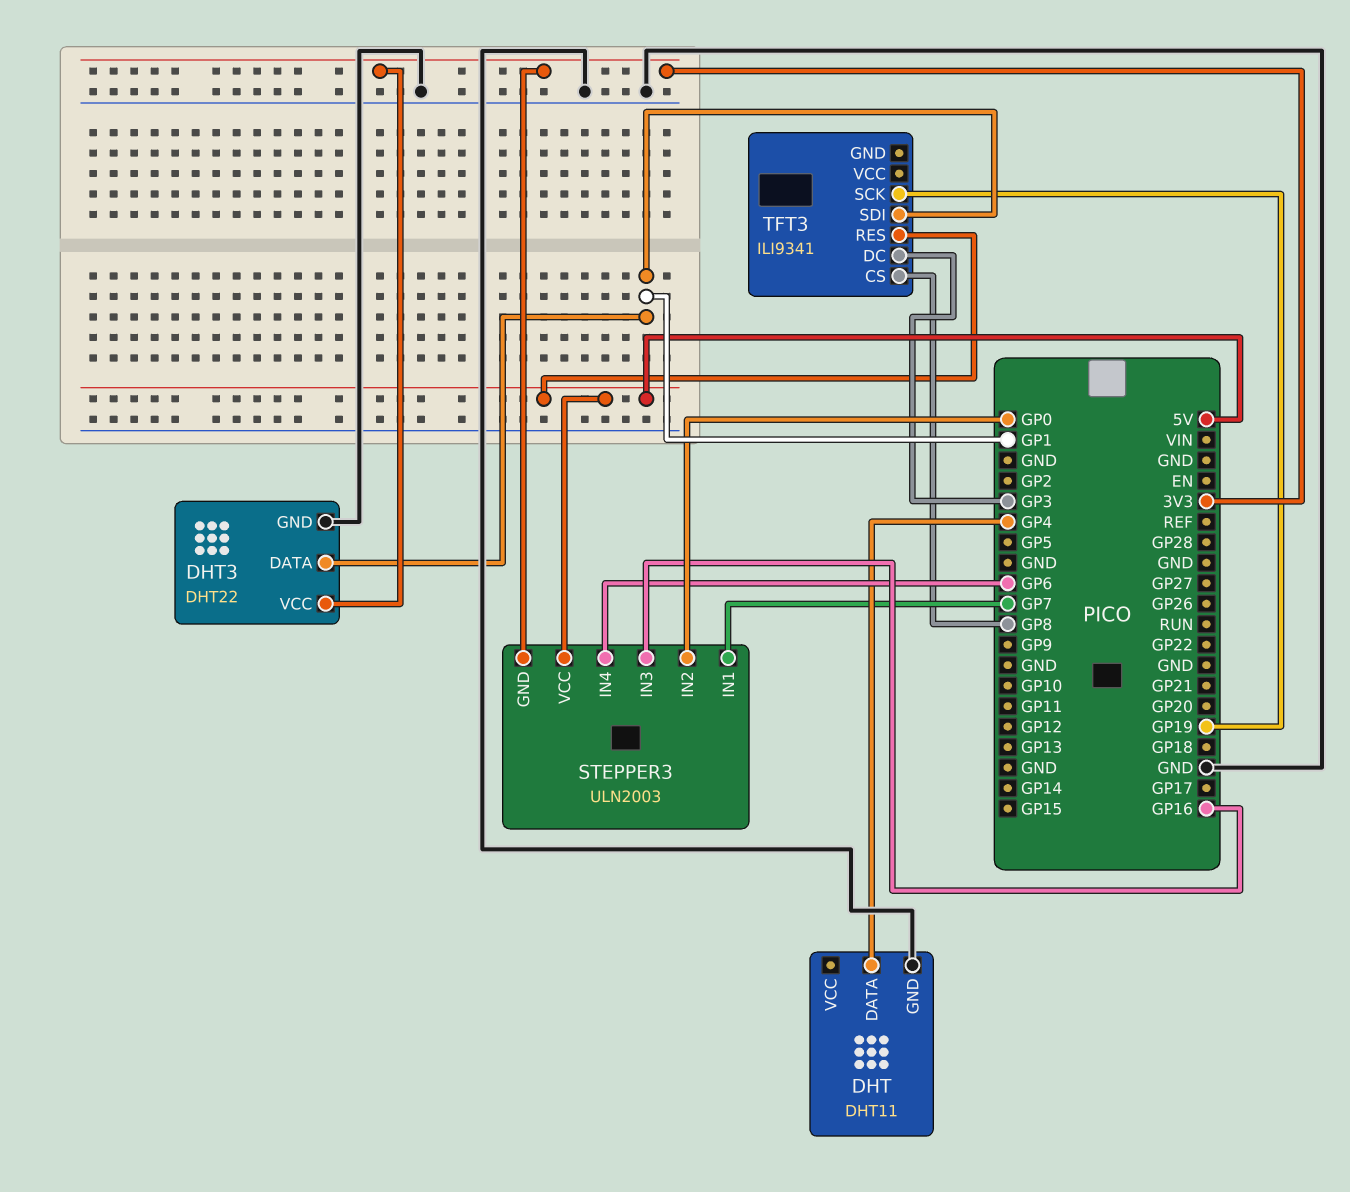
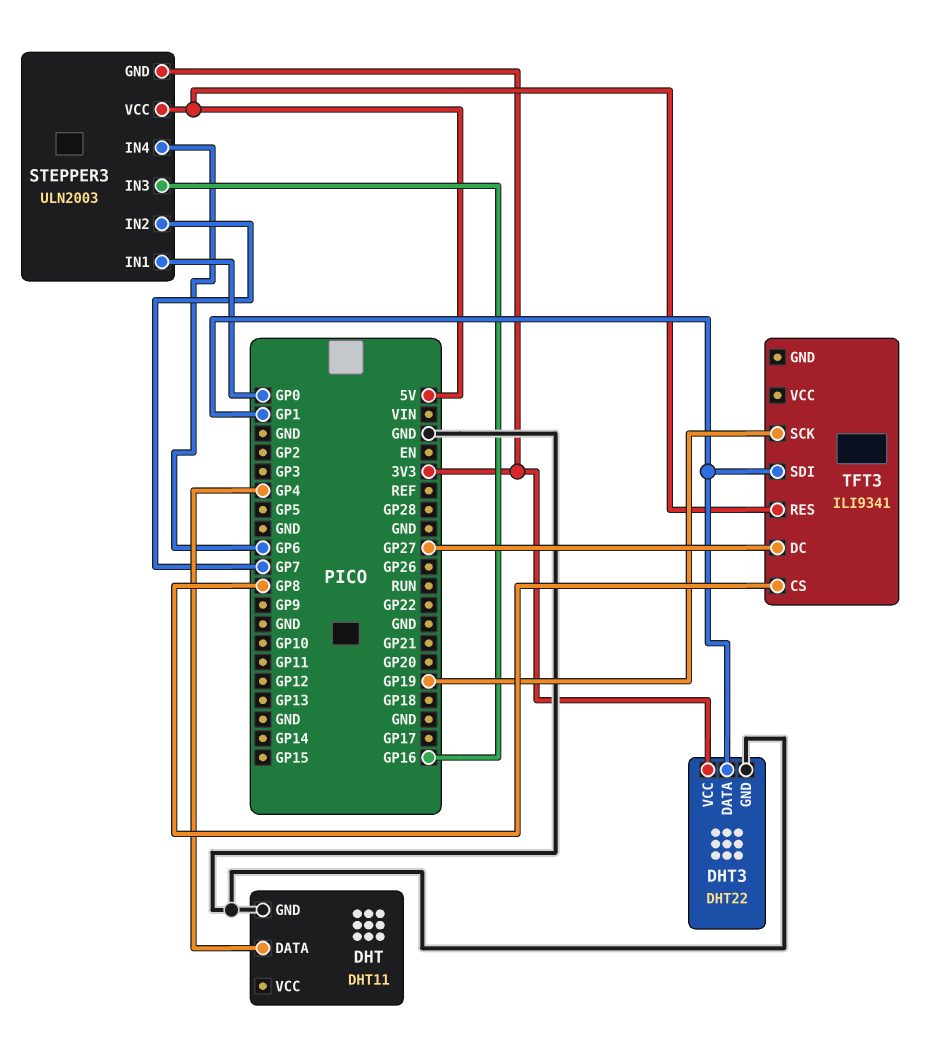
STEPPER3 pin IN1: GP7 -> GP0
STEPPER3 pin IN2: GP0 -> GP7
TFT3 pin DC: GP3 -> GP27

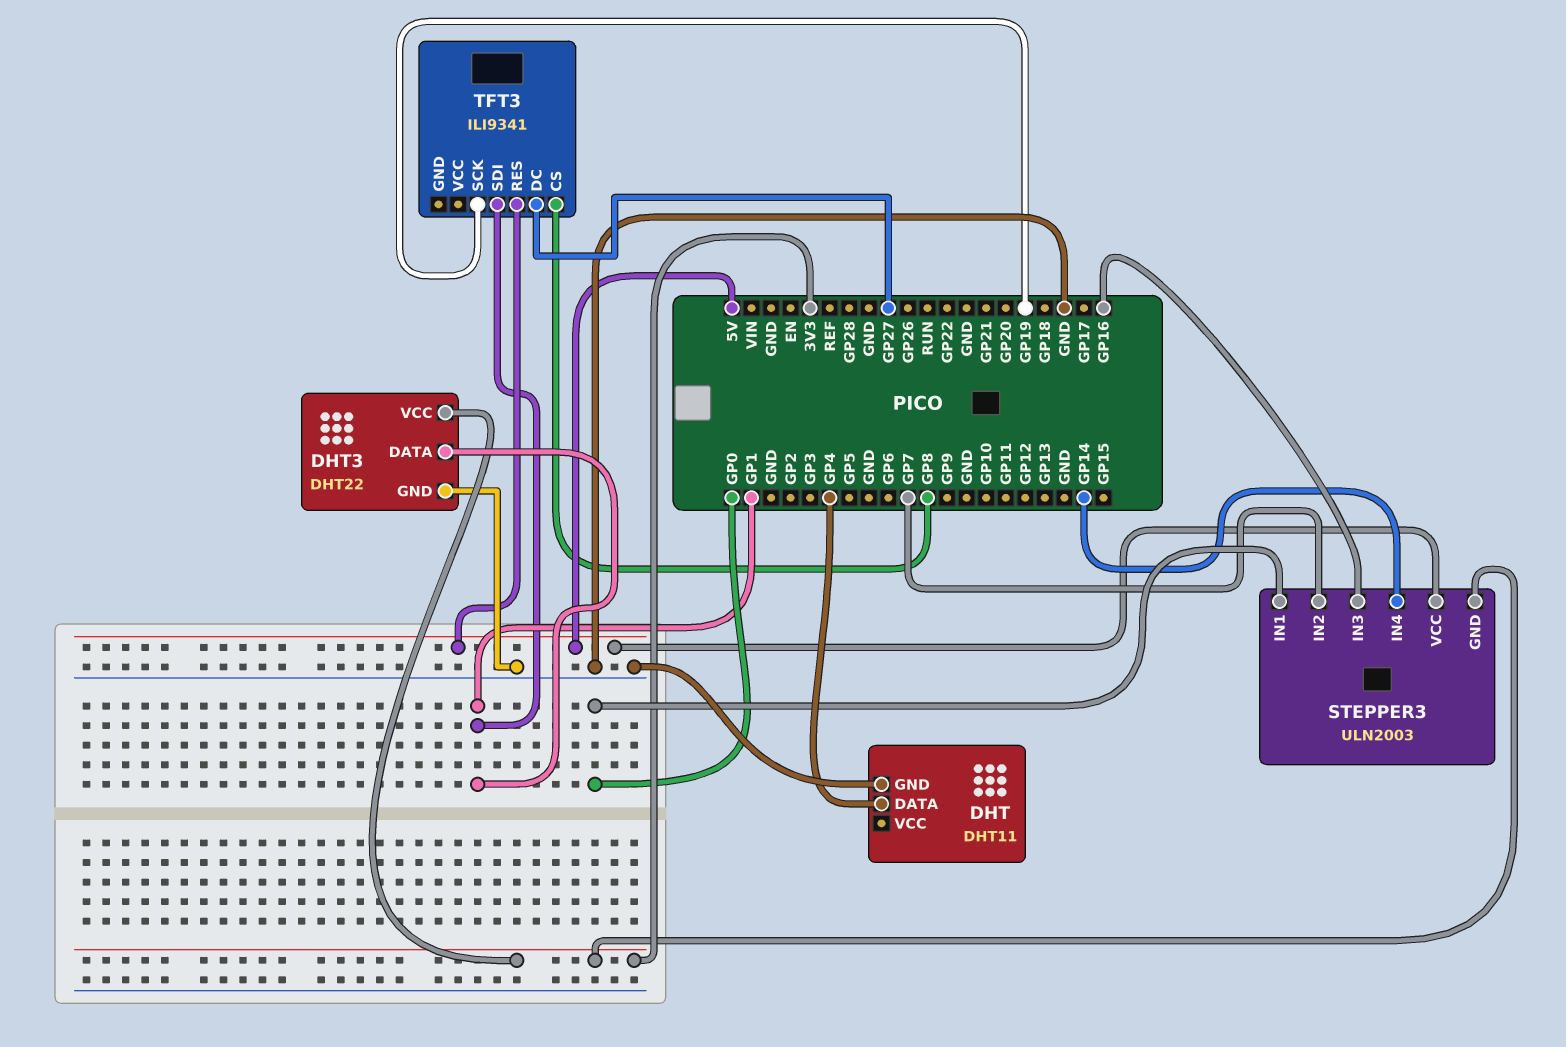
STEPPER3 pin IN4: GP6 -> GP14

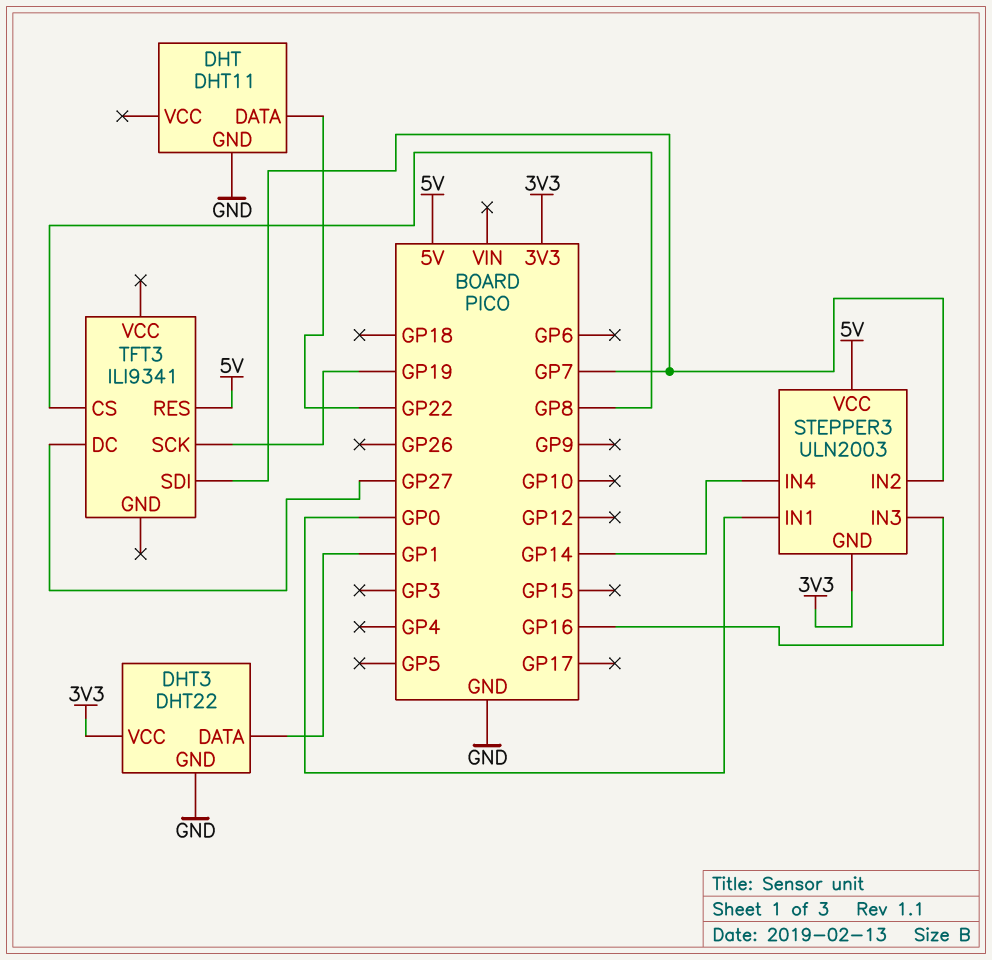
DHT pin DATA: GP4 -> GP22
TFT3 pin SDI: GP1 -> GP7

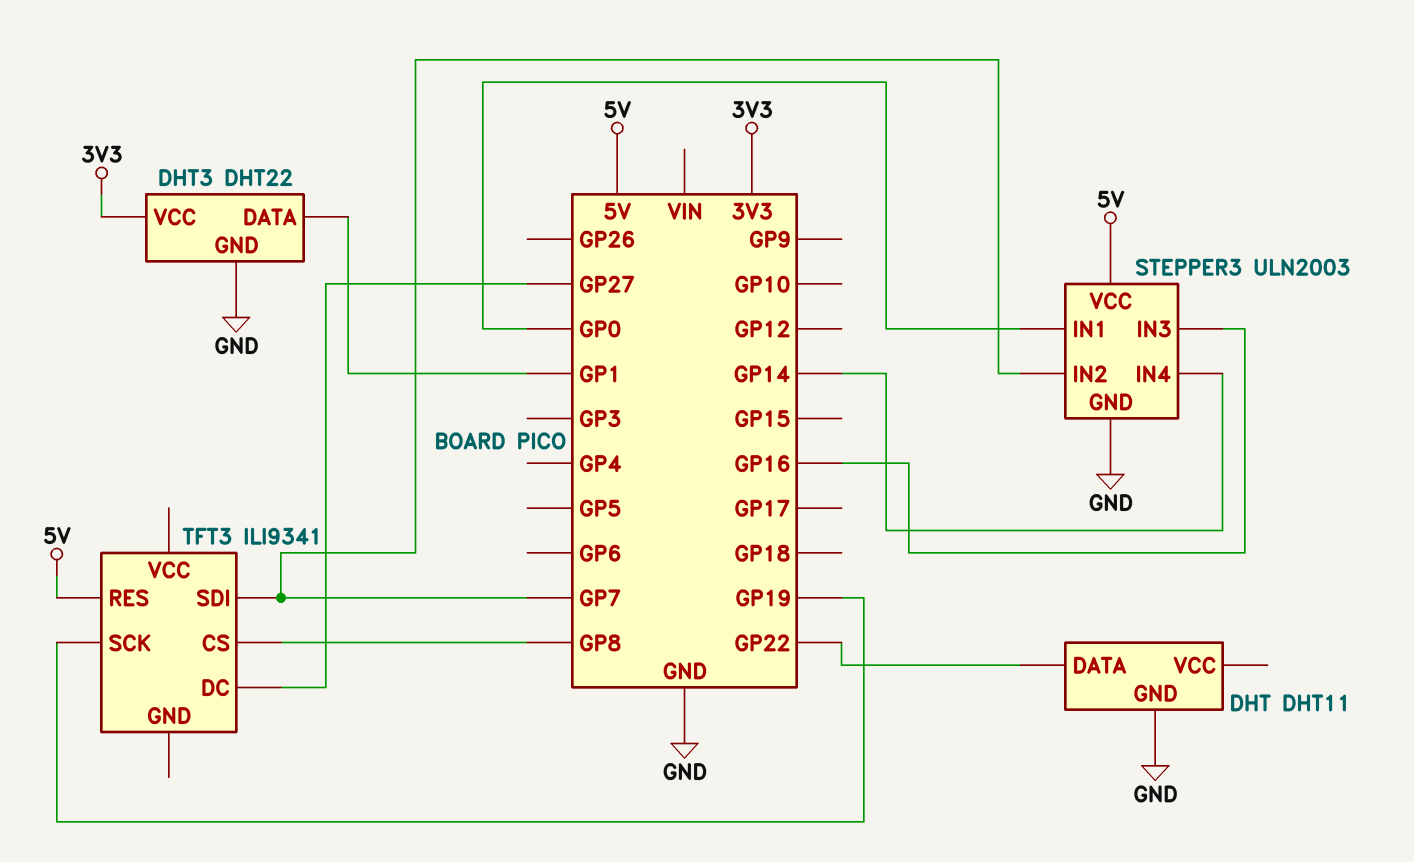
STEPPER3 pin GND: 3V3 -> GND

